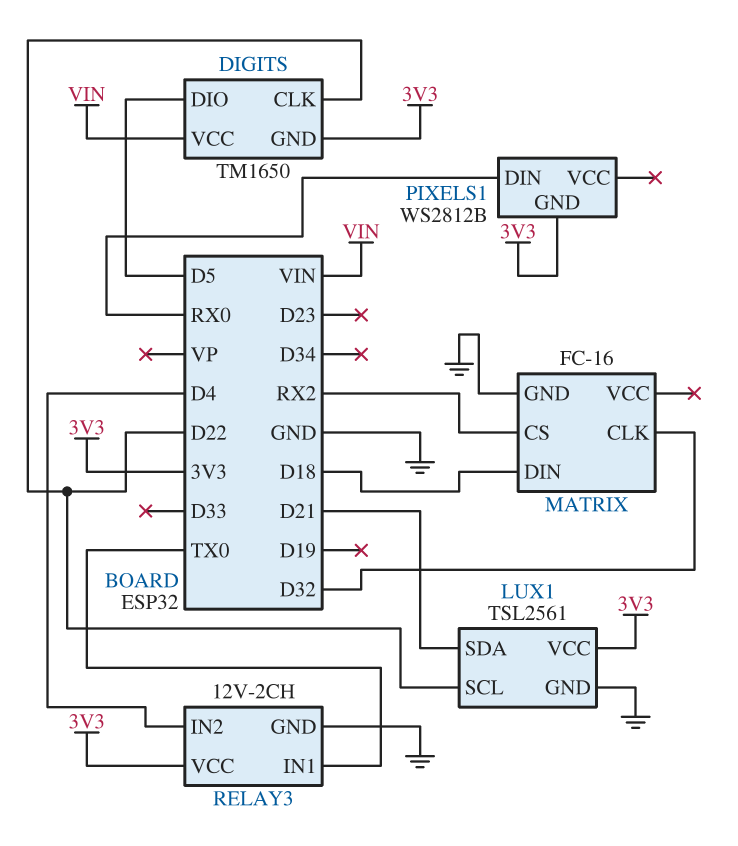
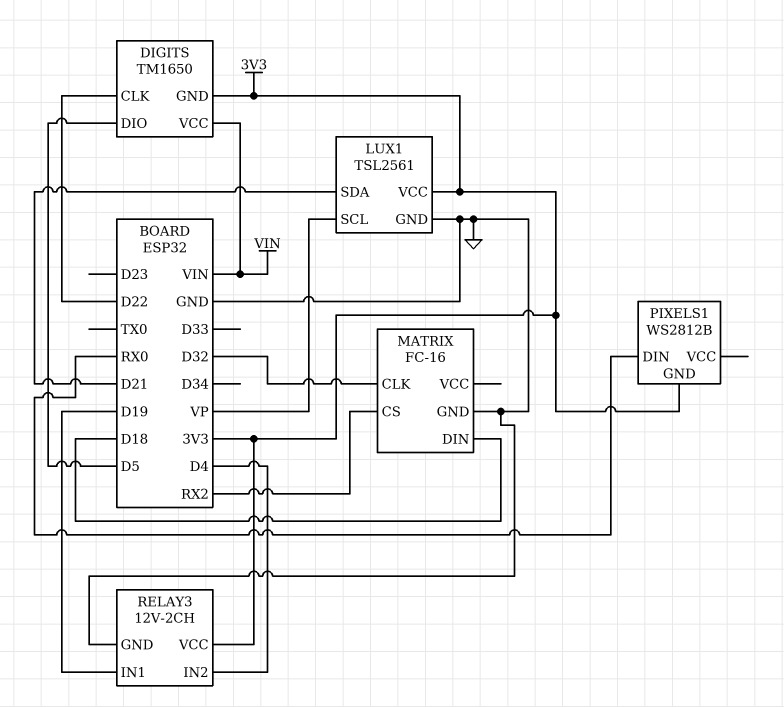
LUX1 pin SCL: D22 -> VP
RELAY3 pin IN1: TX0 -> D19

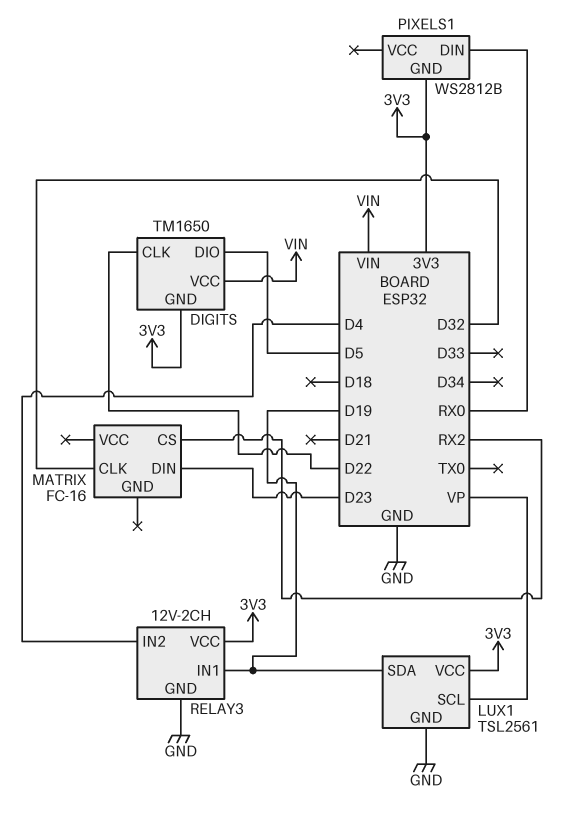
LUX1 pin SDA: D21 -> D19
MATRIX pin DIN: D18 -> D23
MATRIX pin GND: GND -> none

